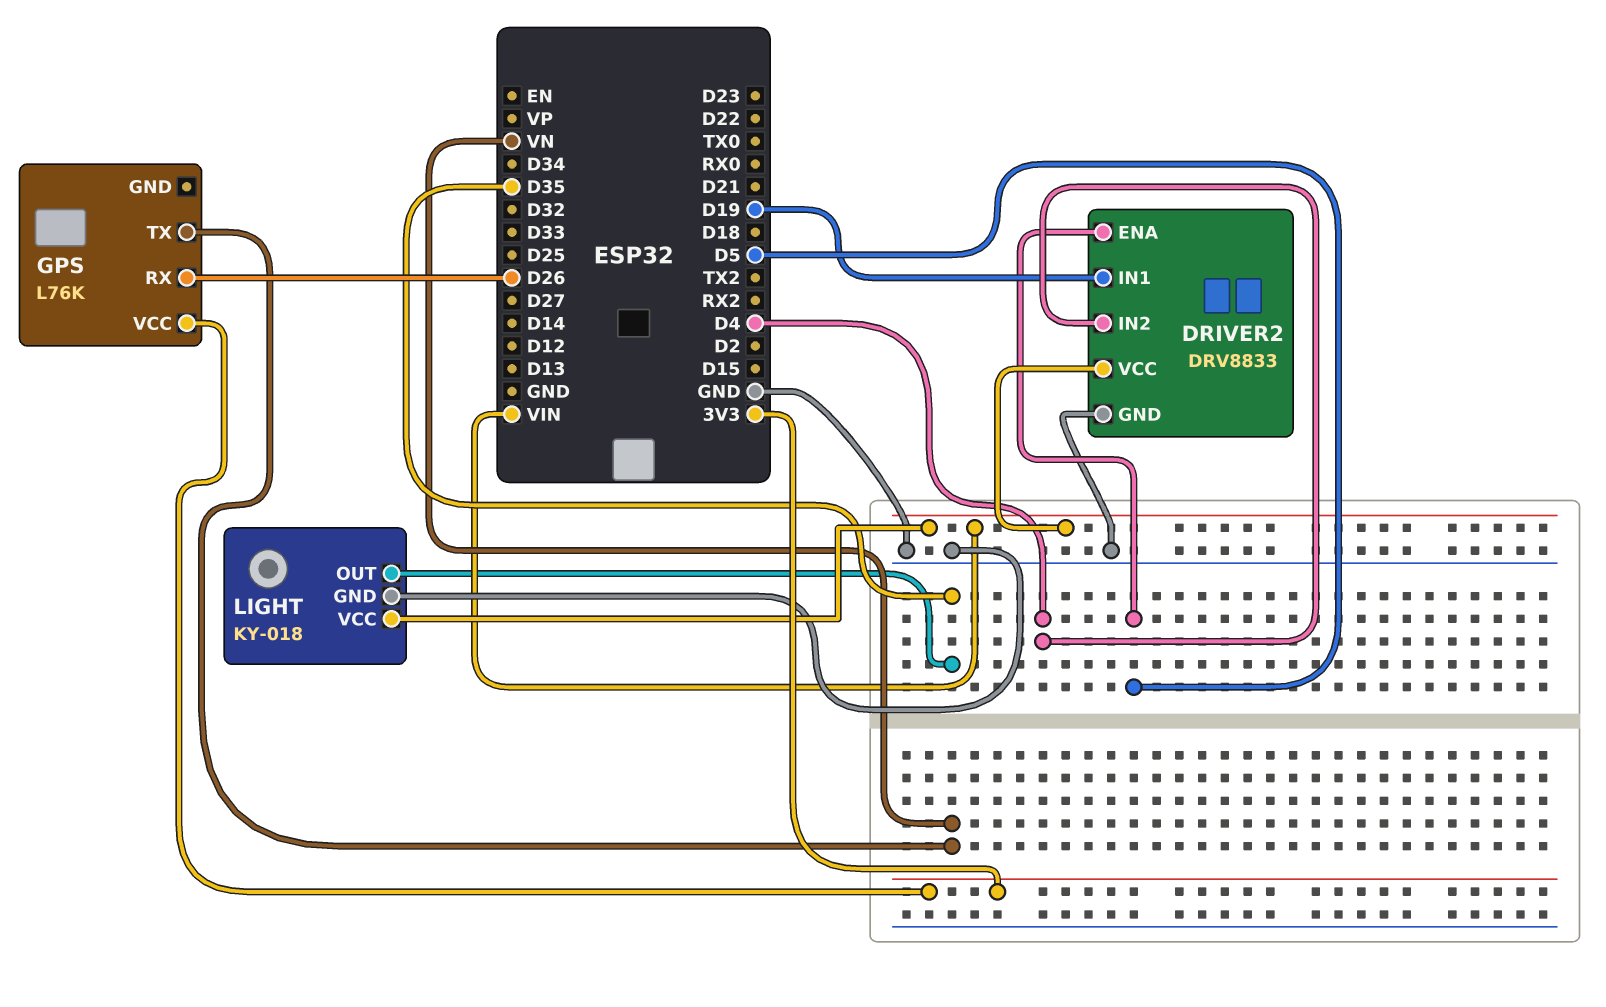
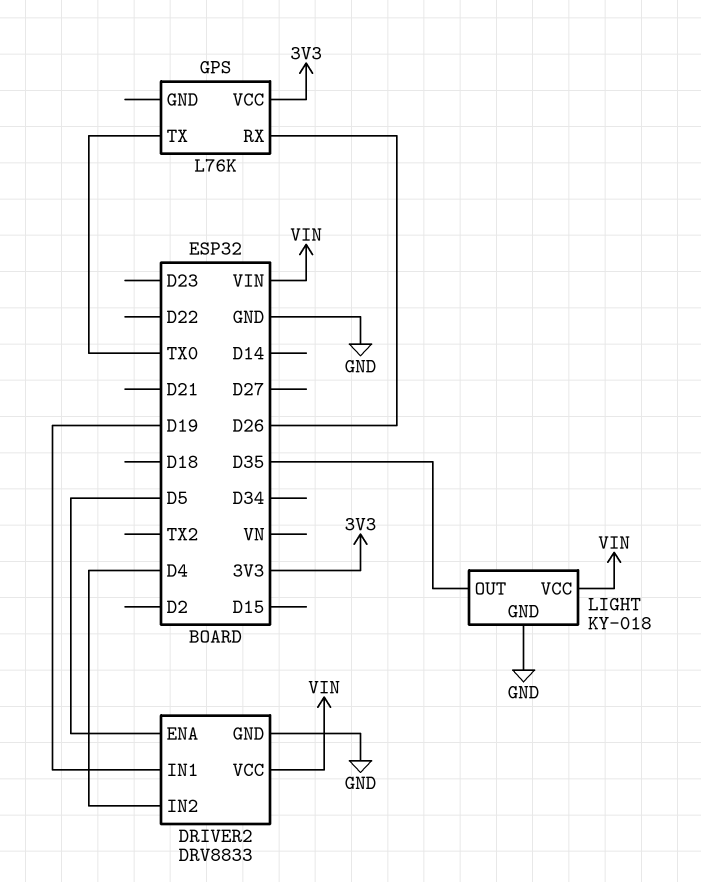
GPS pin TX: VN -> TX0

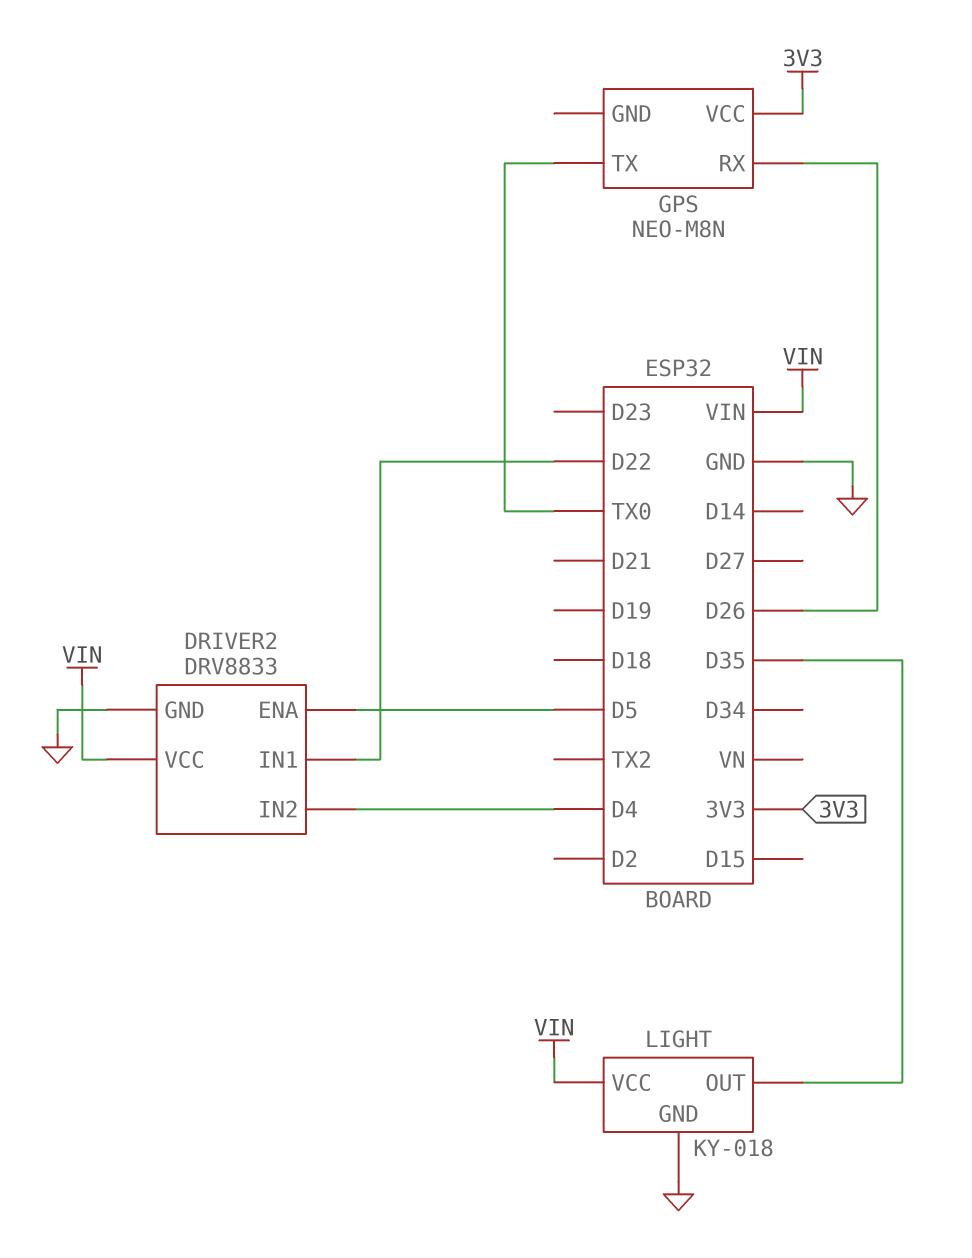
DRIVER2 pin IN1: D19 -> D22
GPS: L76K -> NEO-M8N

